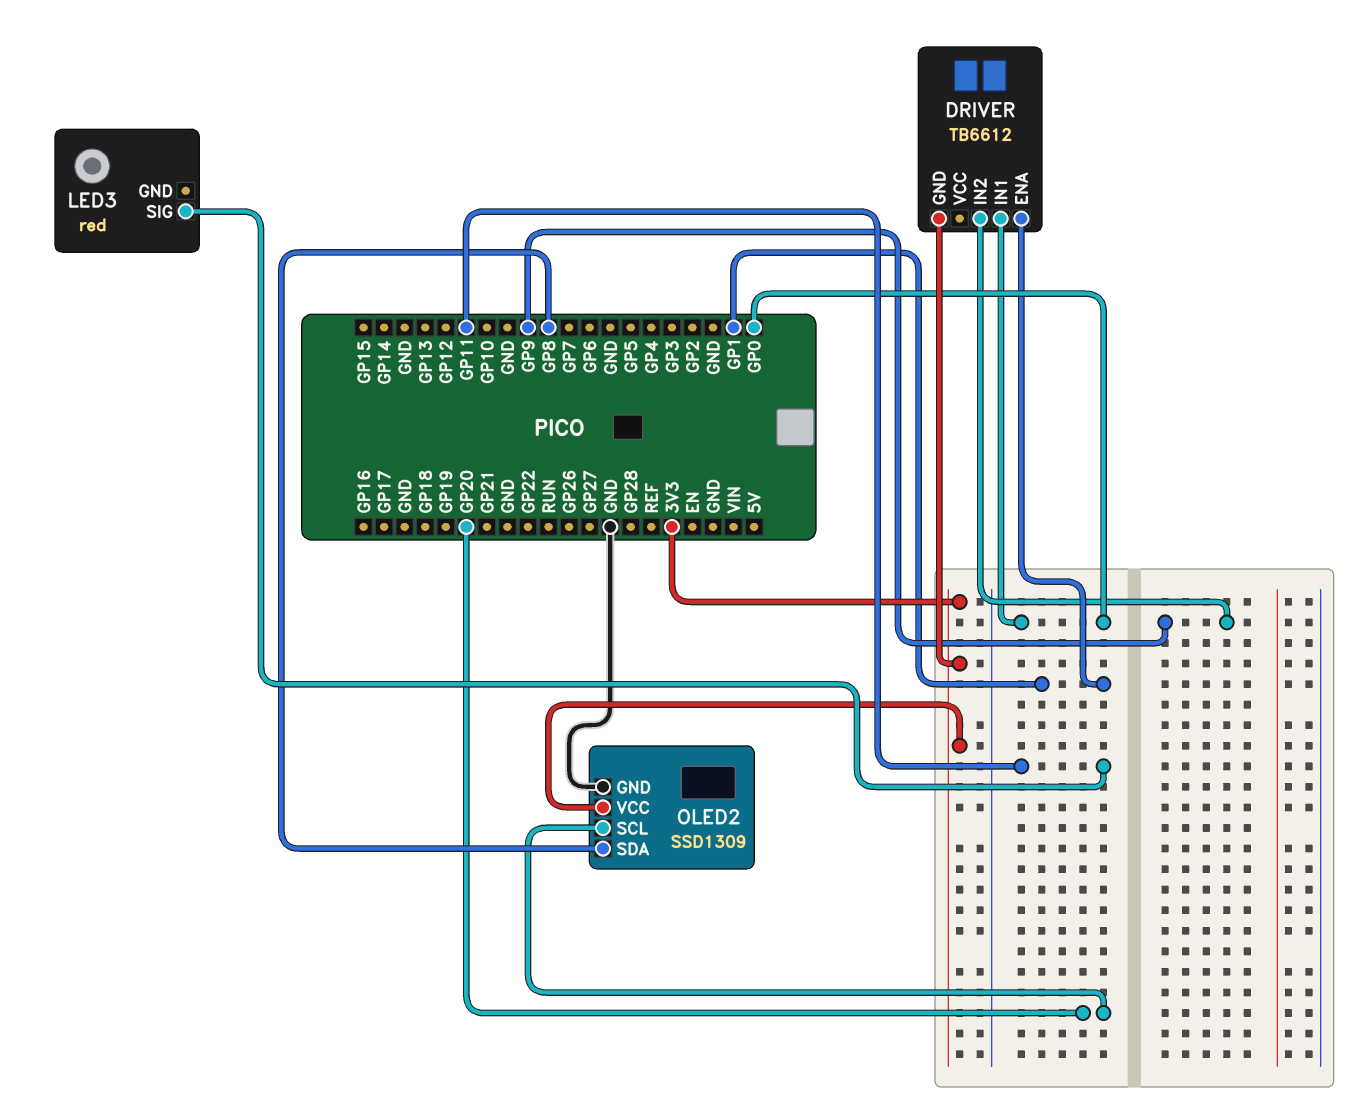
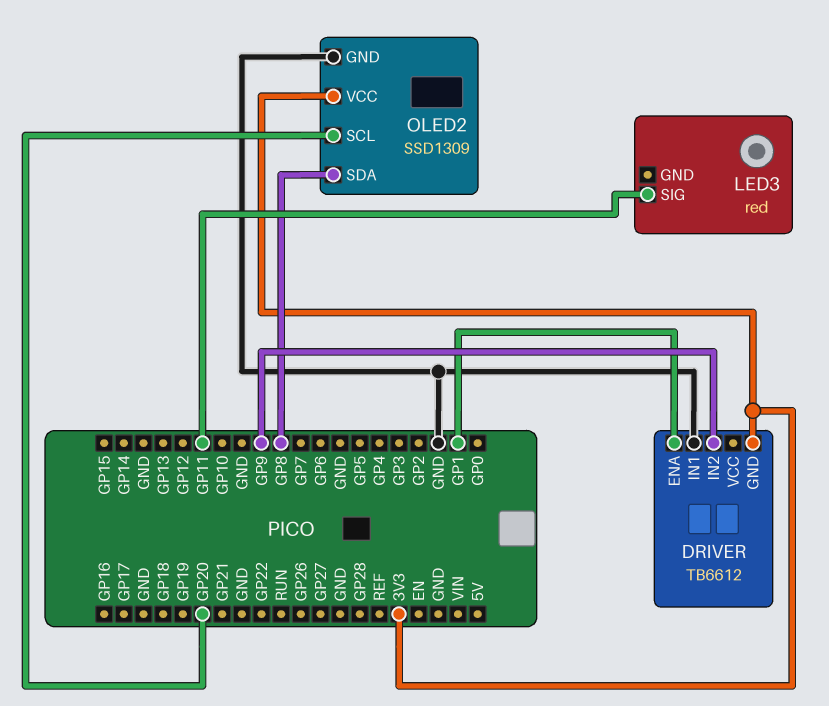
DRIVER pin IN1: GP0 -> GND

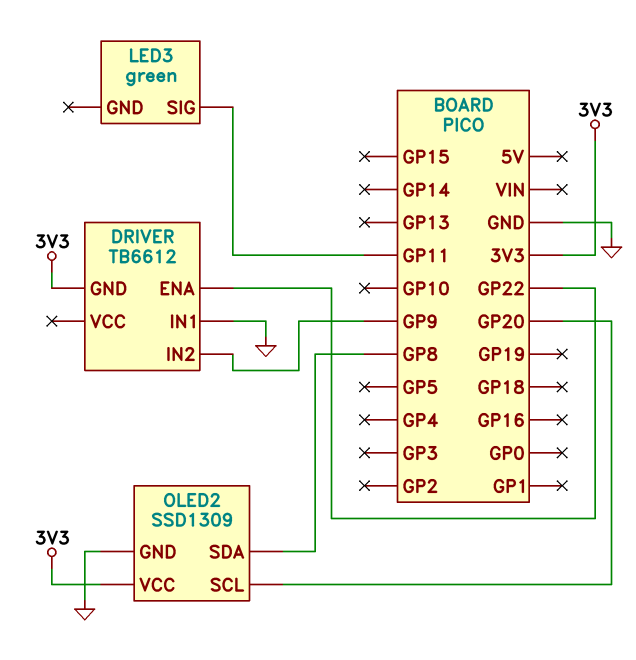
DRIVER pin ENA: GP1 -> GP22
LED3: red -> green

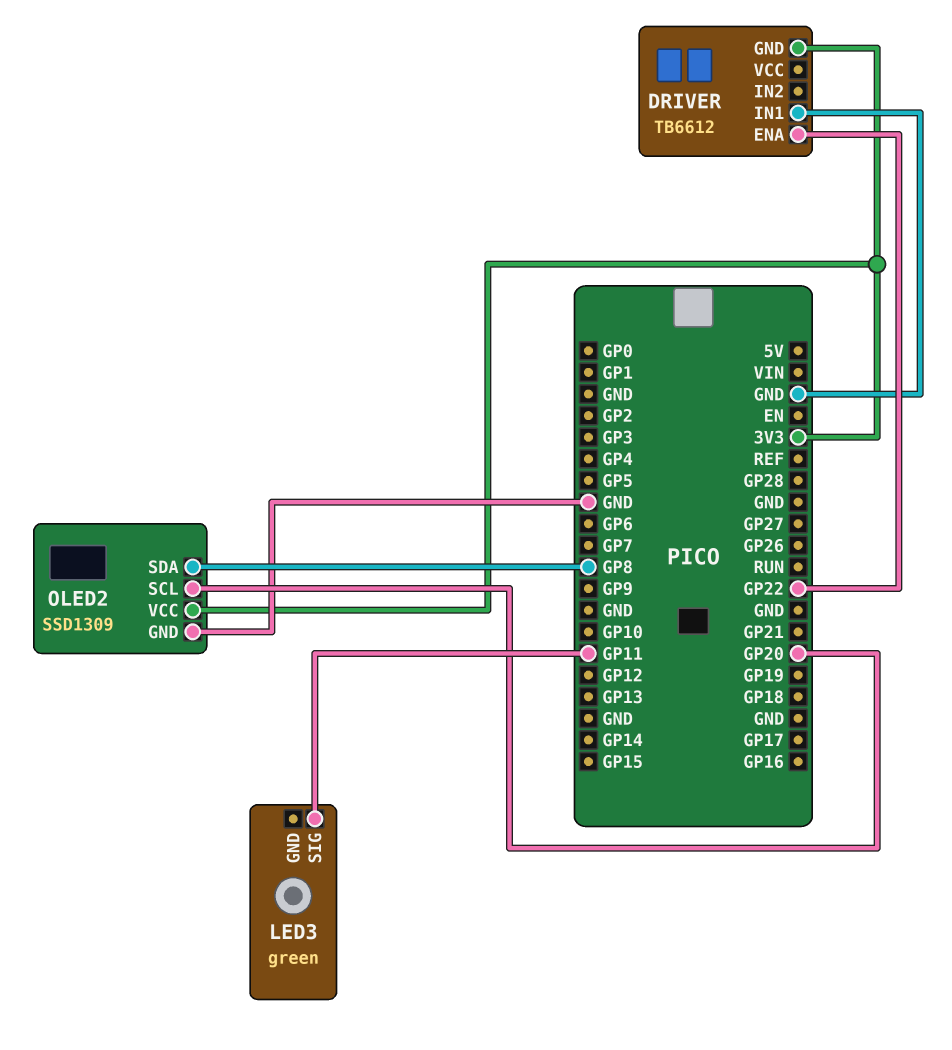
DRIVER pin IN2: GP9 -> none

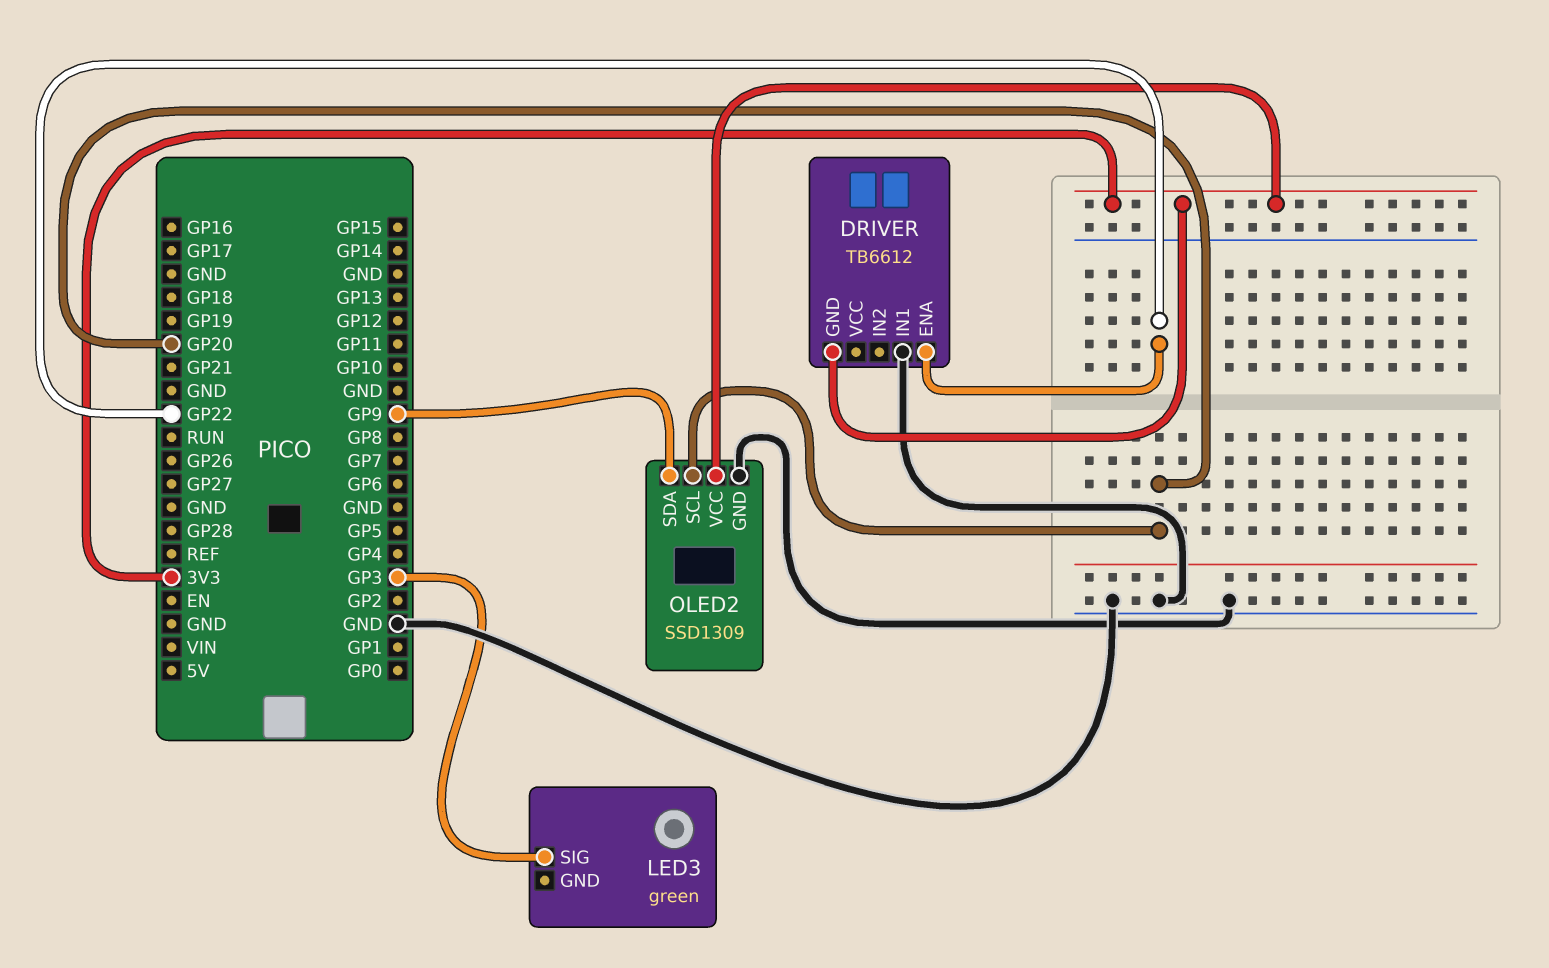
LED3 pin SIG: GP11 -> GP3
OLED2 pin SDA: GP8 -> GP9

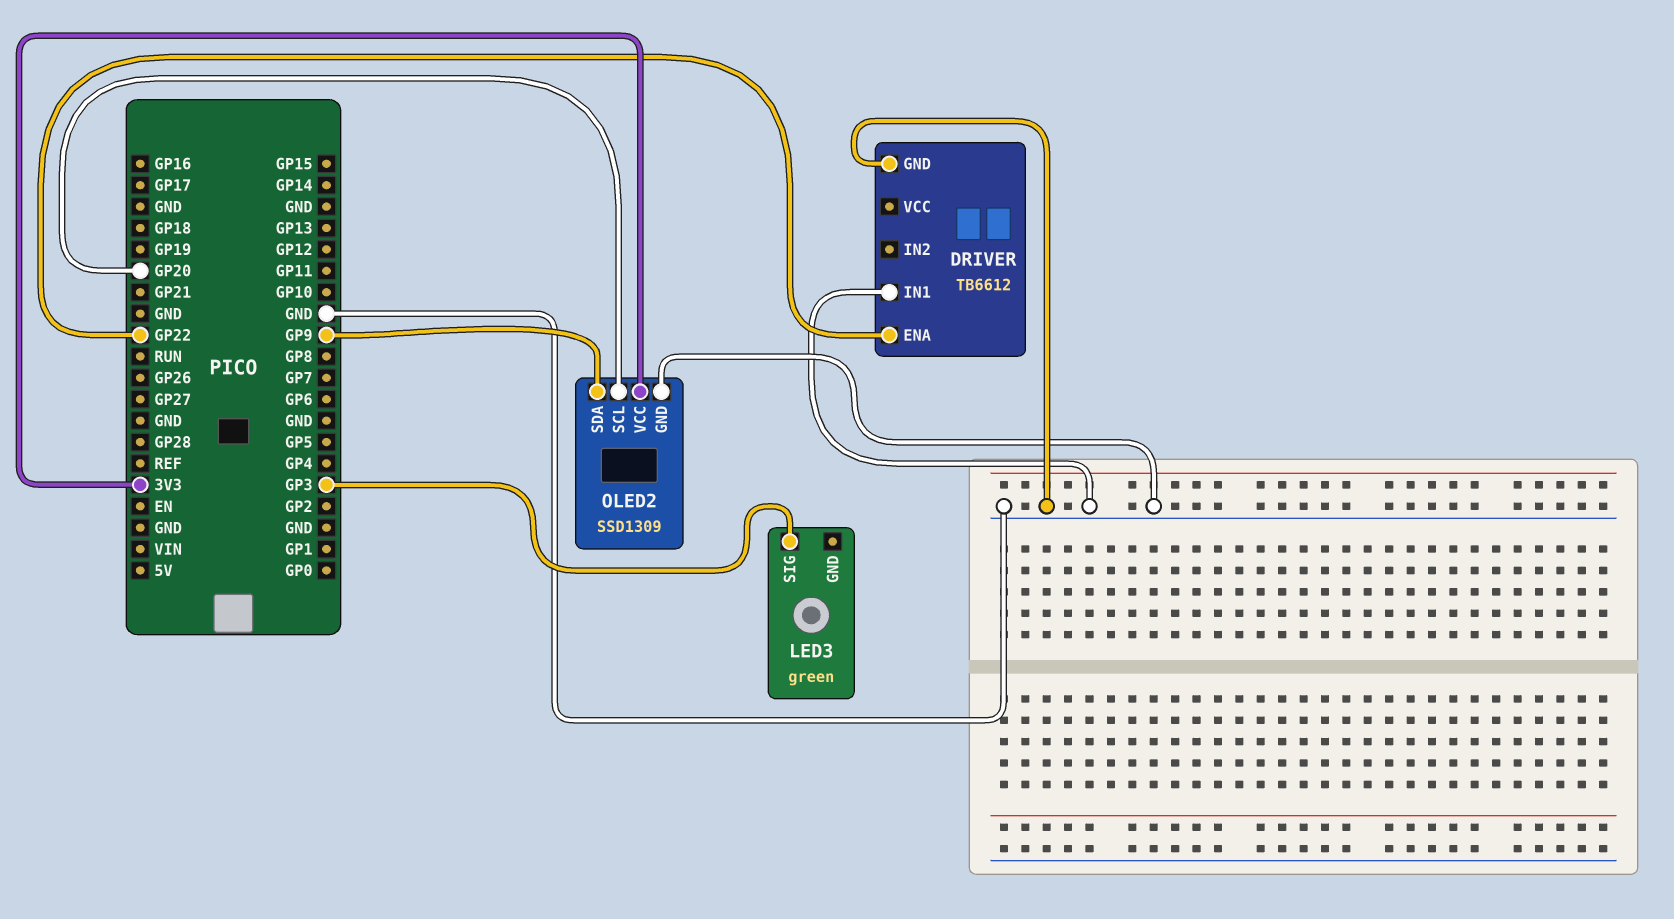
DRIVER pin GND: 3V3 -> GND

